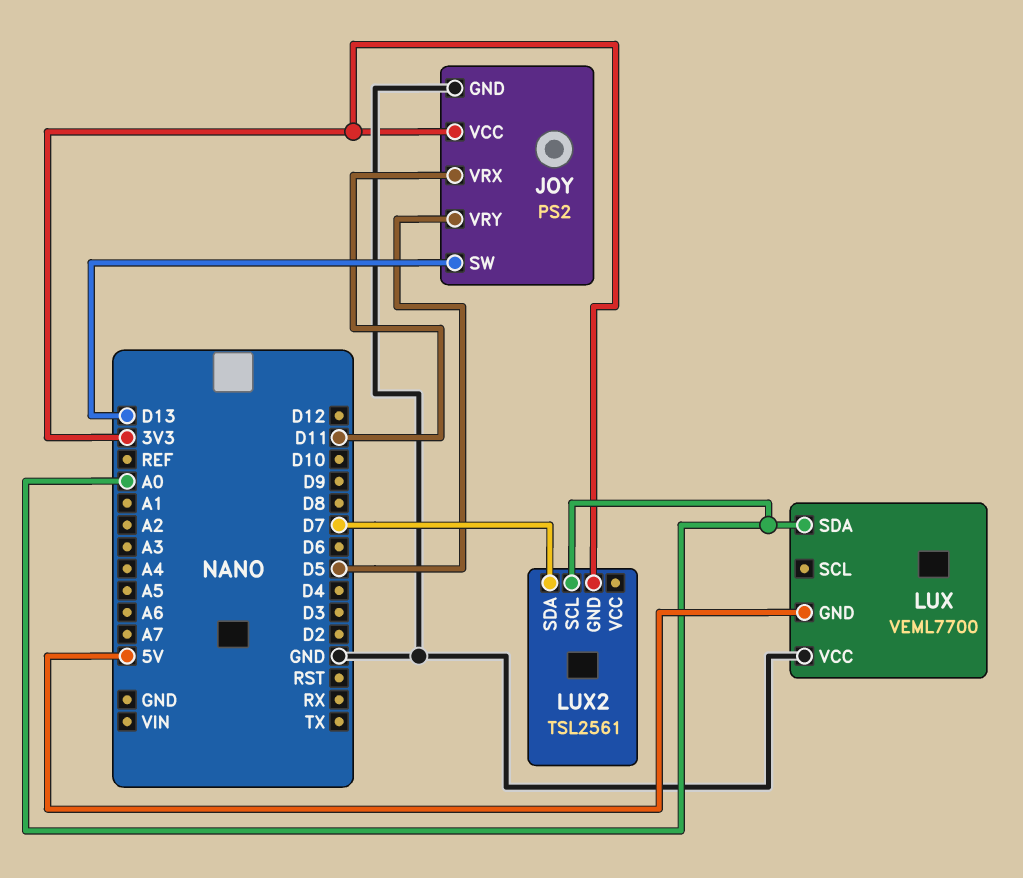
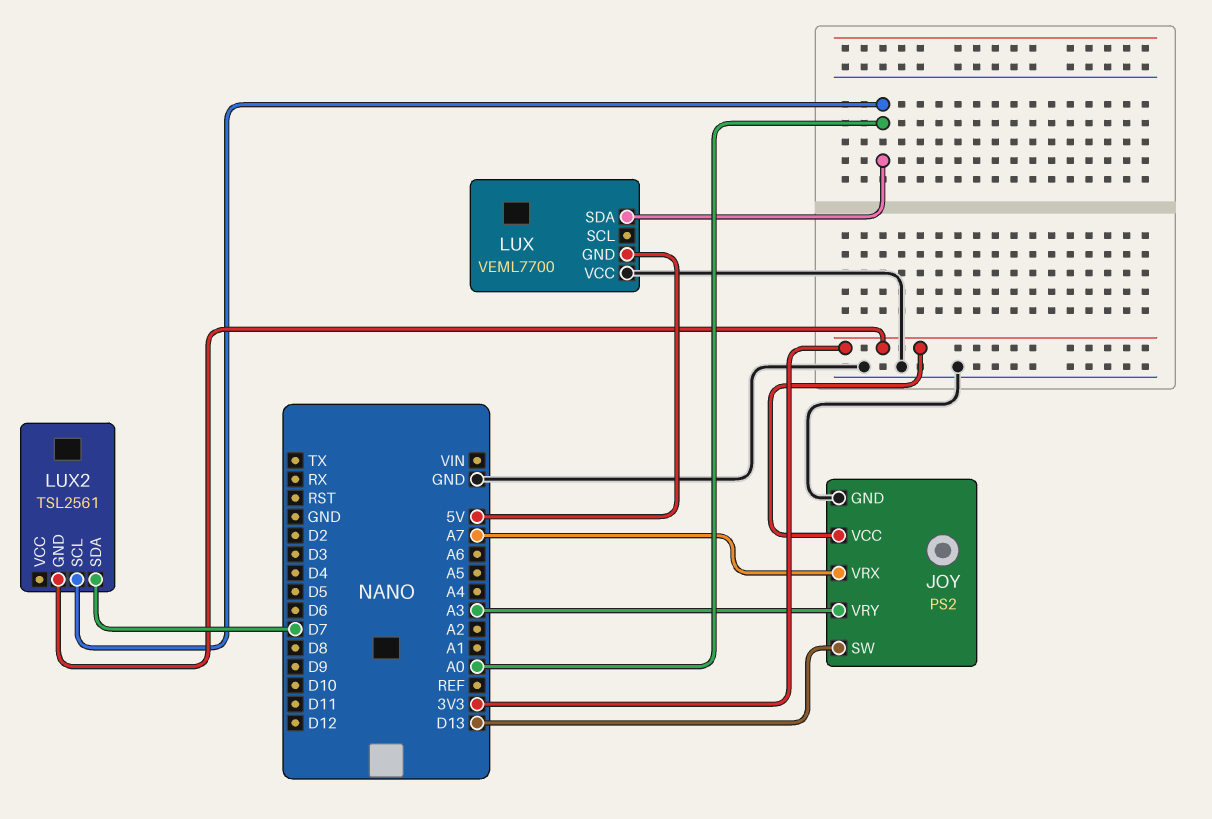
JOY pin VRX: D11 -> A7
JOY pin VRY: D5 -> A3

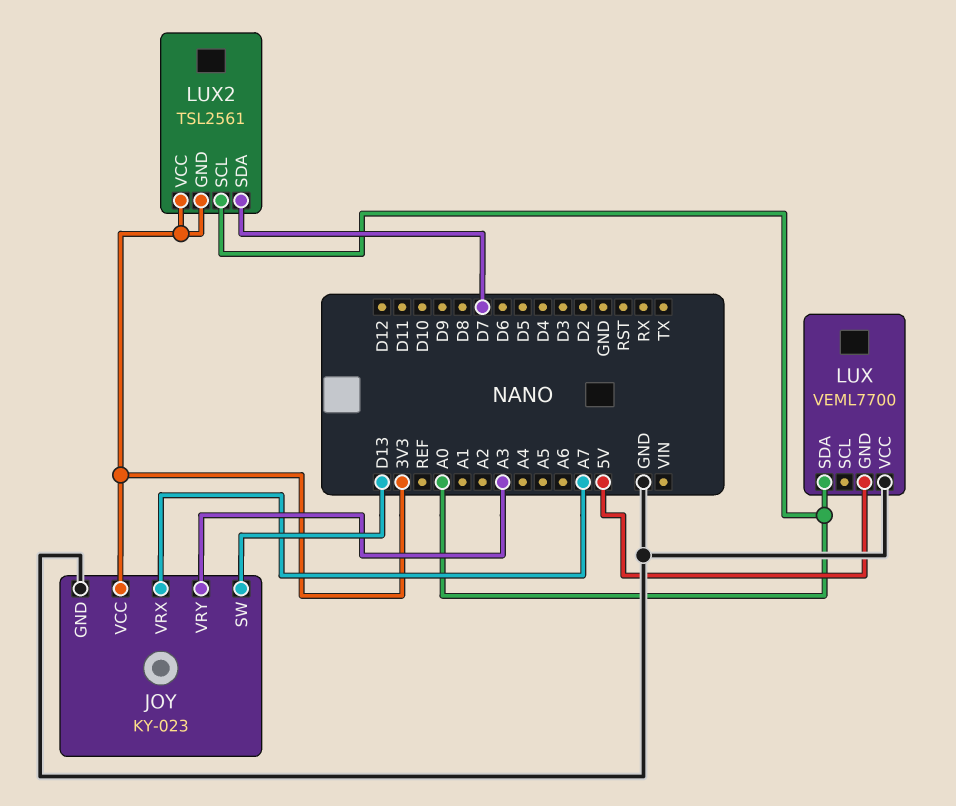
JOY: PS2 -> KY-023
LUX2 pin VCC: none -> 3V3

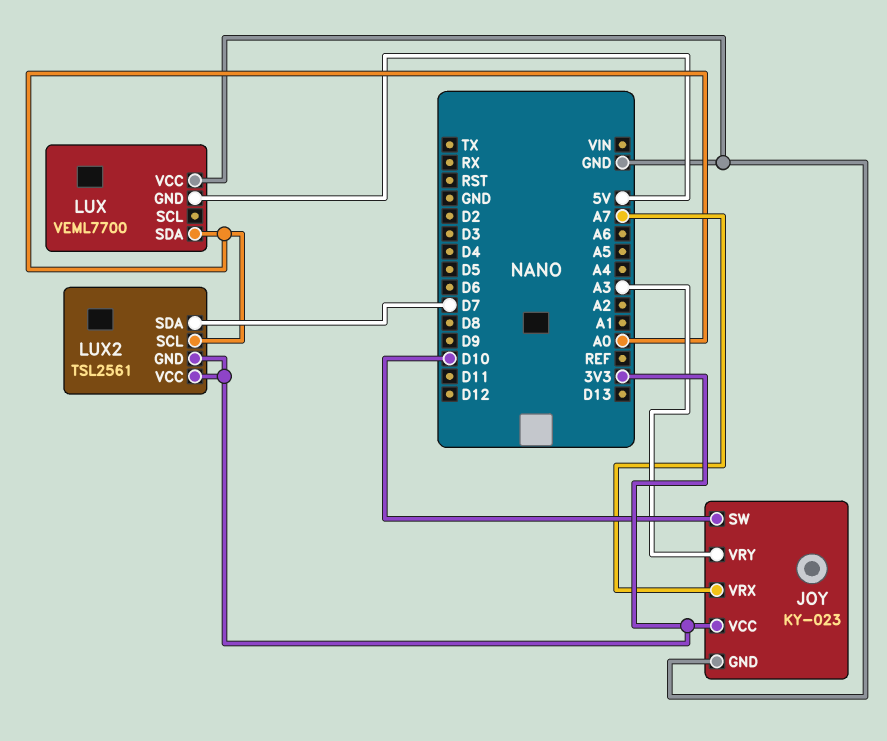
JOY pin SW: D13 -> D10

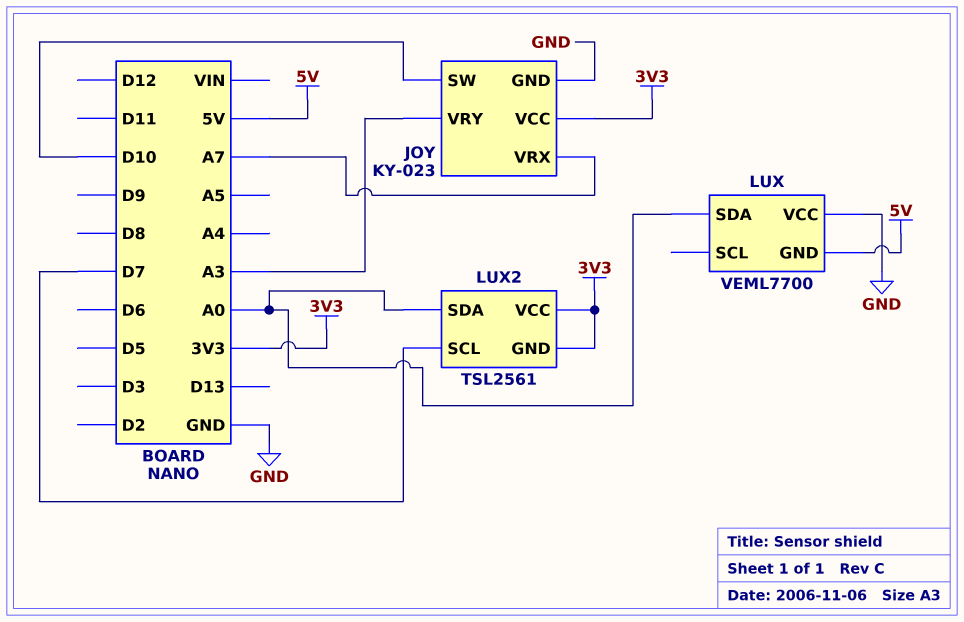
LUX2 pin SCL: A0 -> D7
LUX2 pin SDA: D7 -> A0

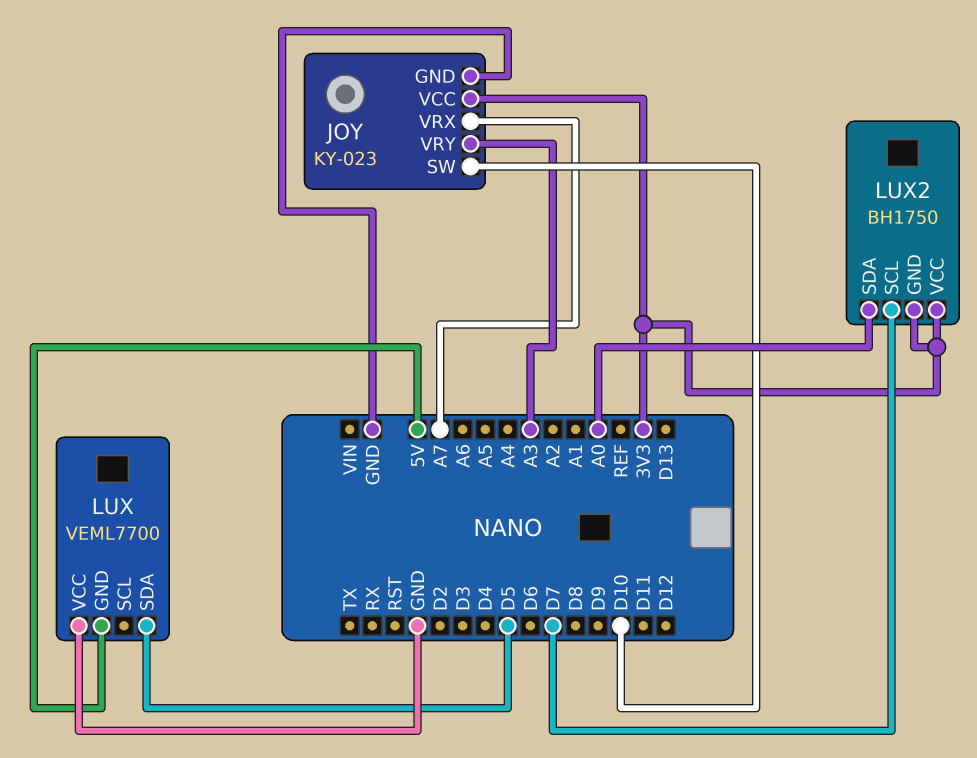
LUX pin SDA: A0 -> D5
LUX2: TSL2561 -> BH1750

